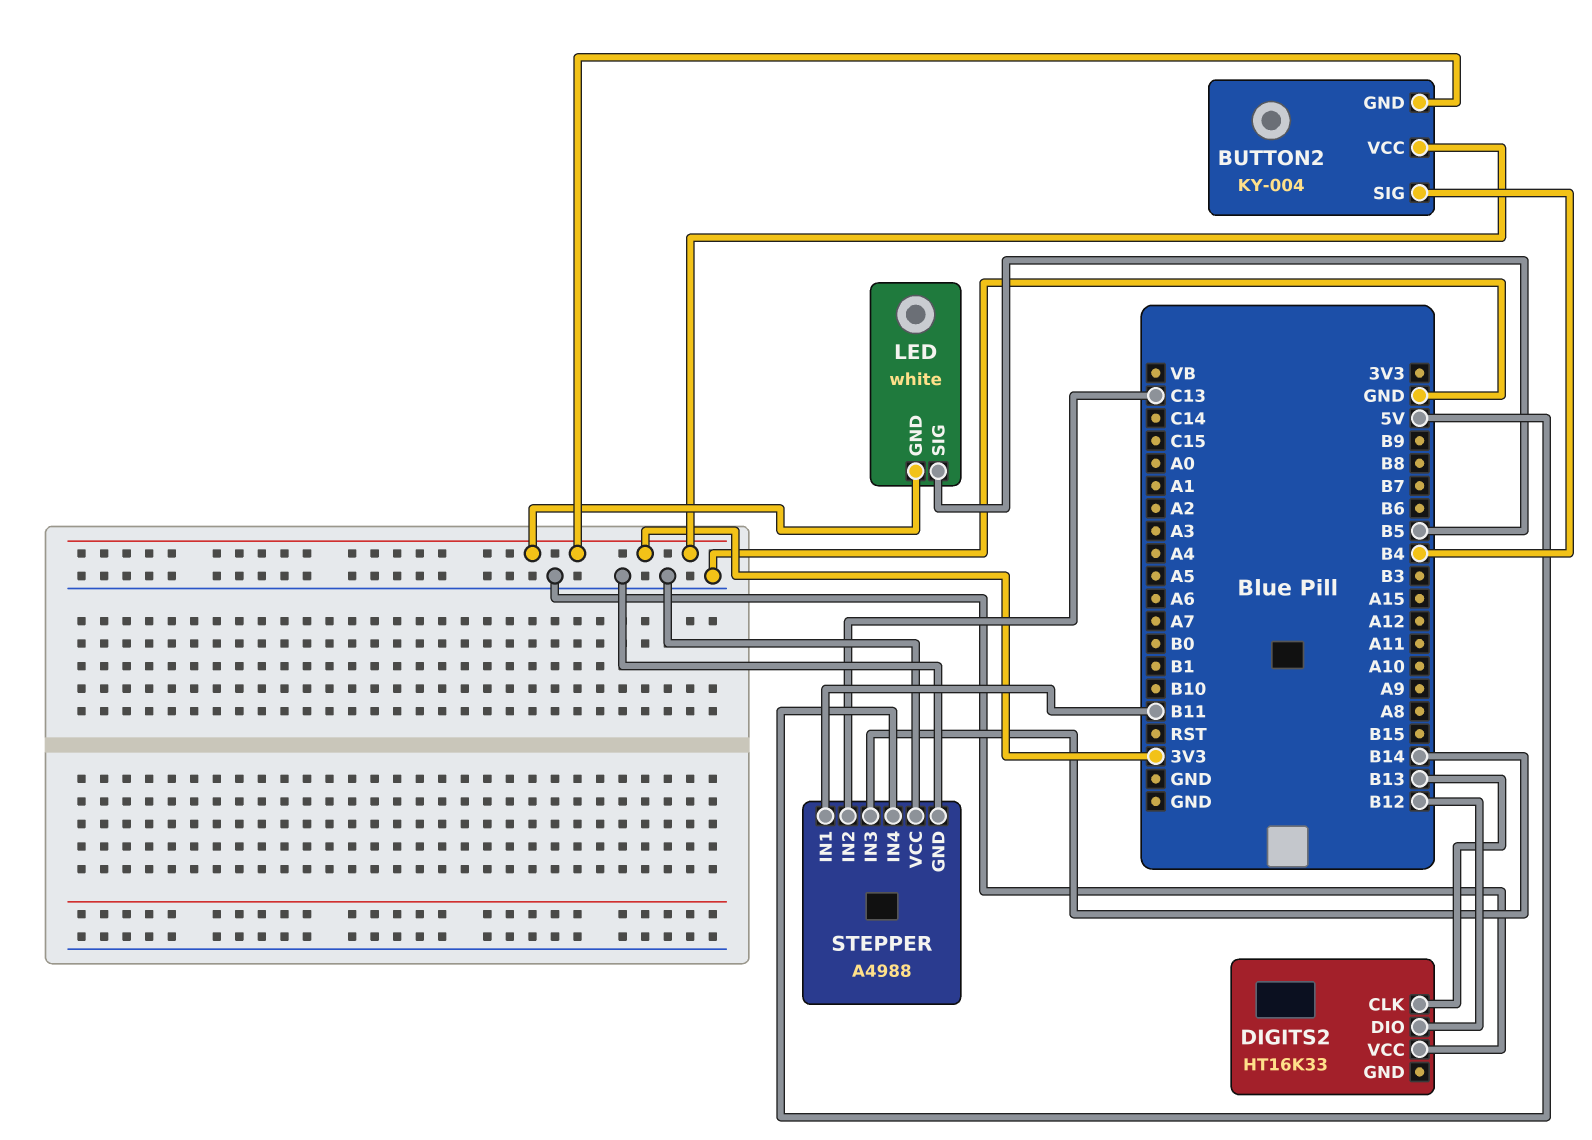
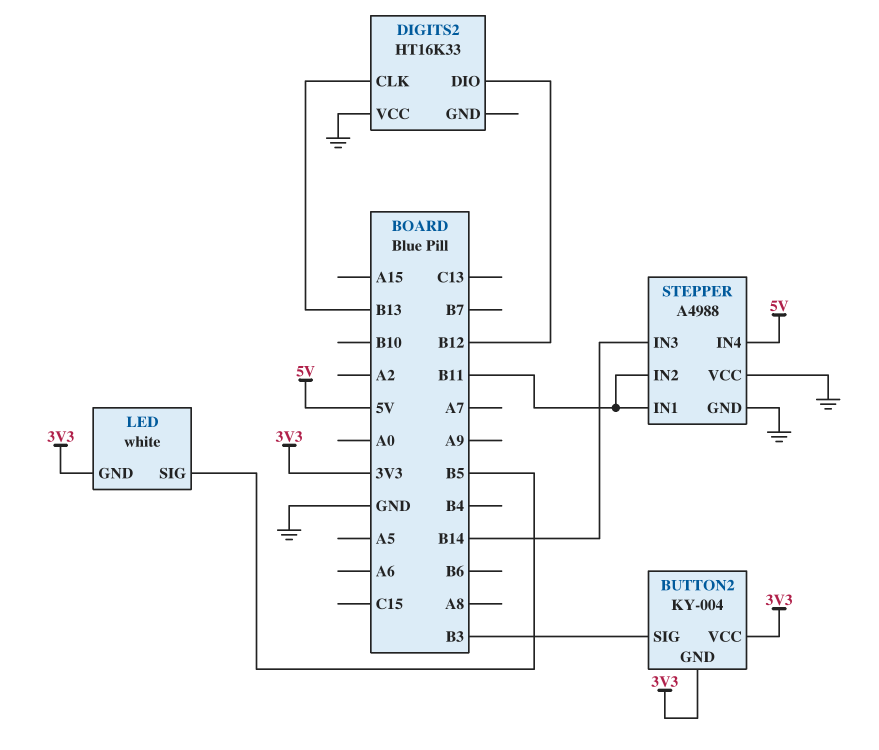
BUTTON2 pin SIG: B4 -> B3
STEPPER pin IN2: C13 -> B11

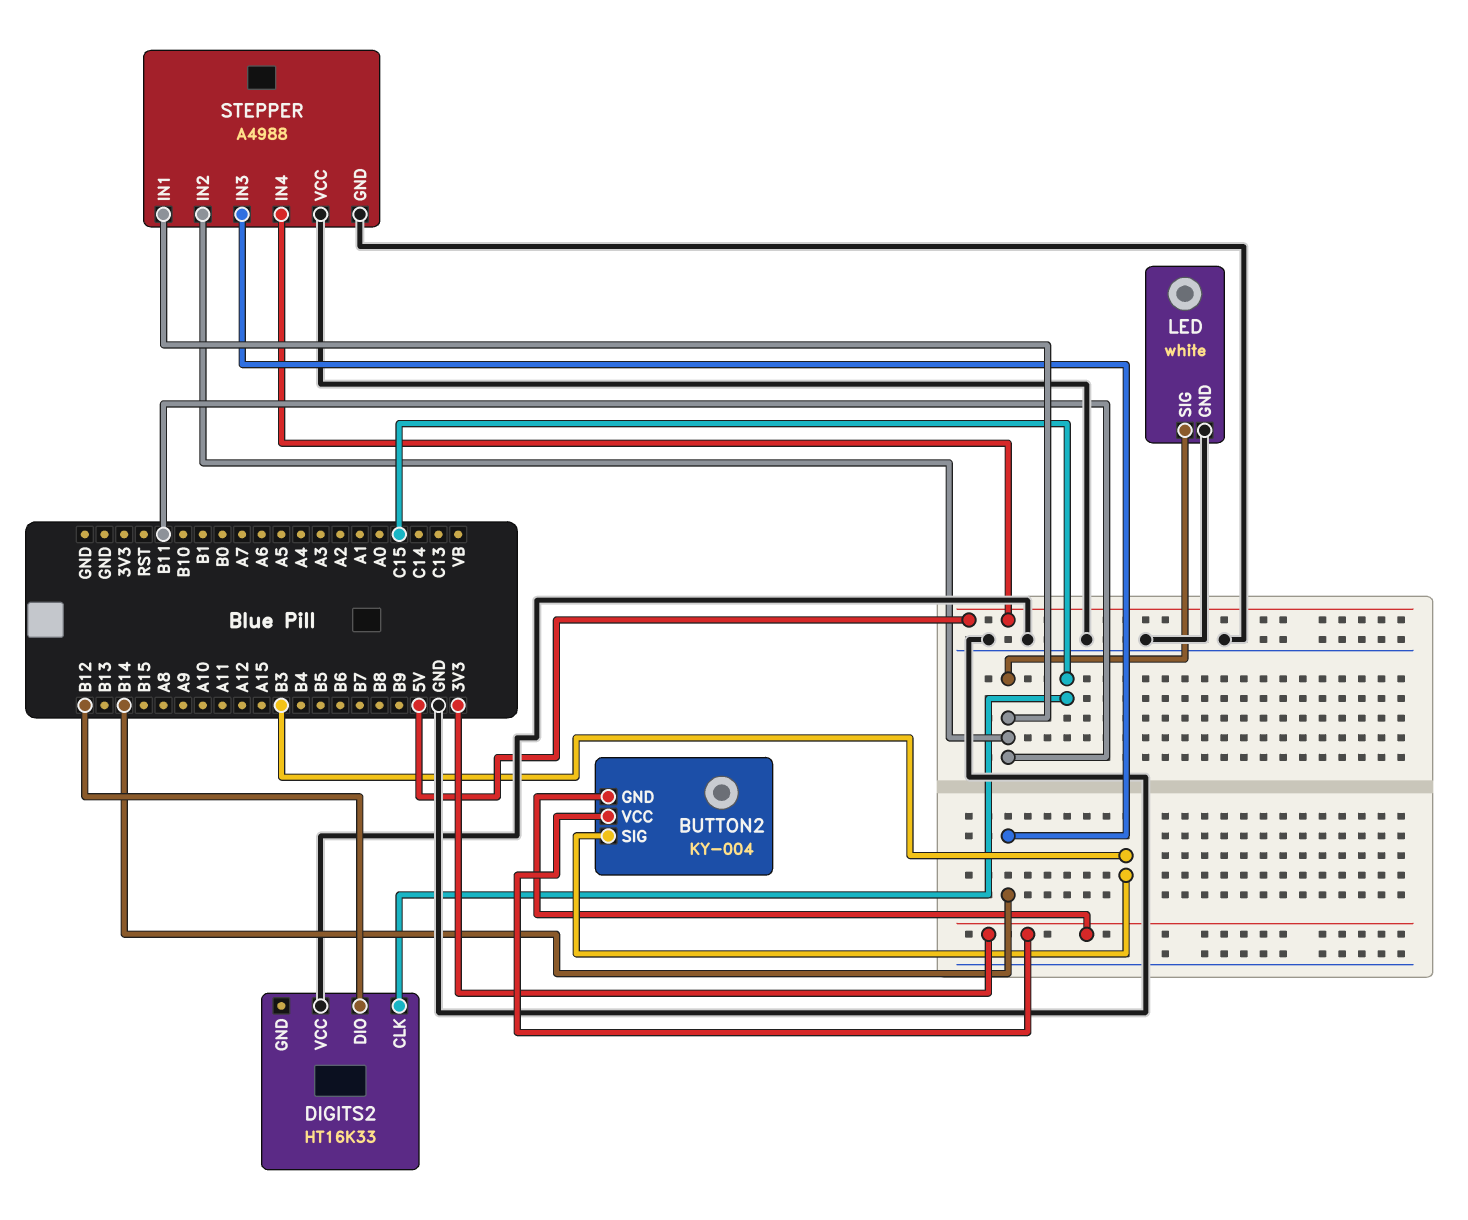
DIGITS2 pin CLK: B13 -> C15
LED pin GND: 3V3 -> GND
LED pin SIG: B5 -> B11

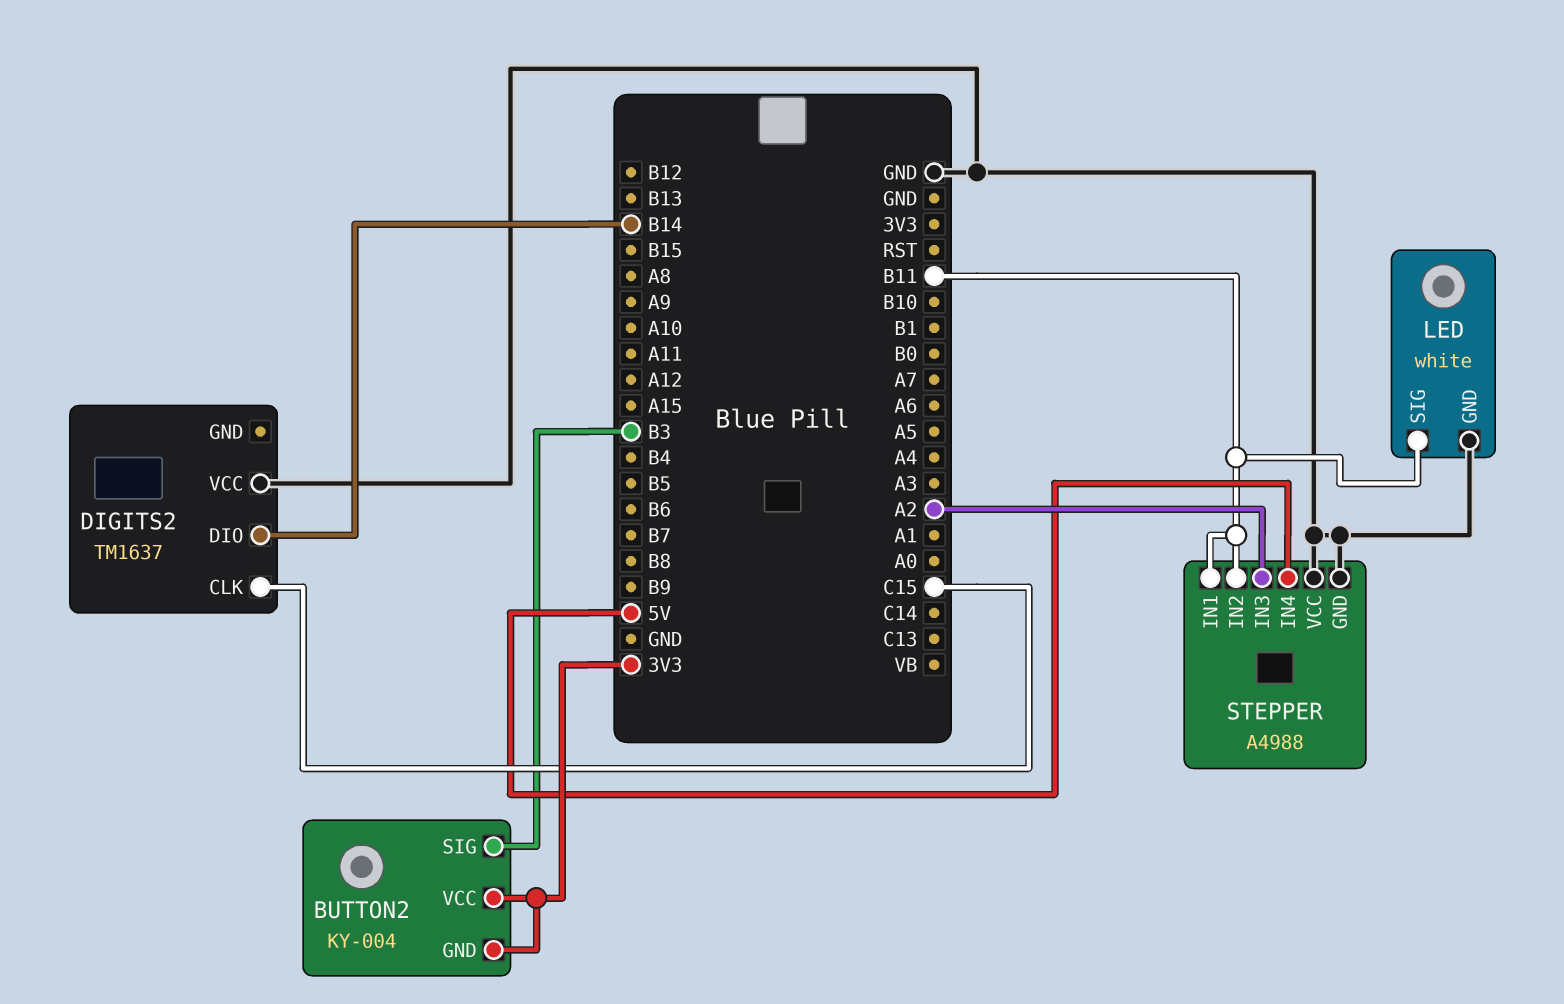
DIGITS2: HT16K33 -> TM1637
DIGITS2 pin DIO: B12 -> B14
STEPPER pin IN3: B14 -> A2

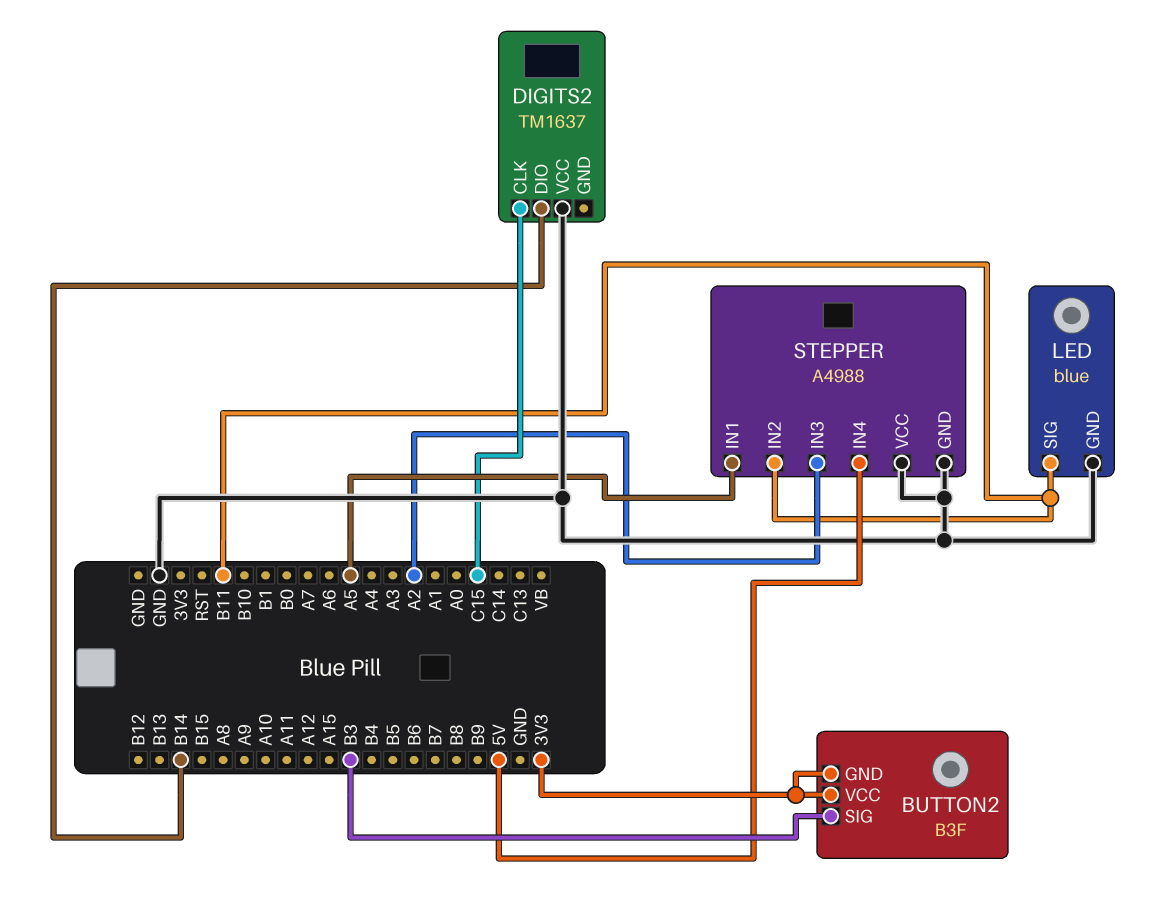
BUTTON2: KY-004 -> B3F
LED: white -> blue
STEPPER pin IN1: B11 -> A5

